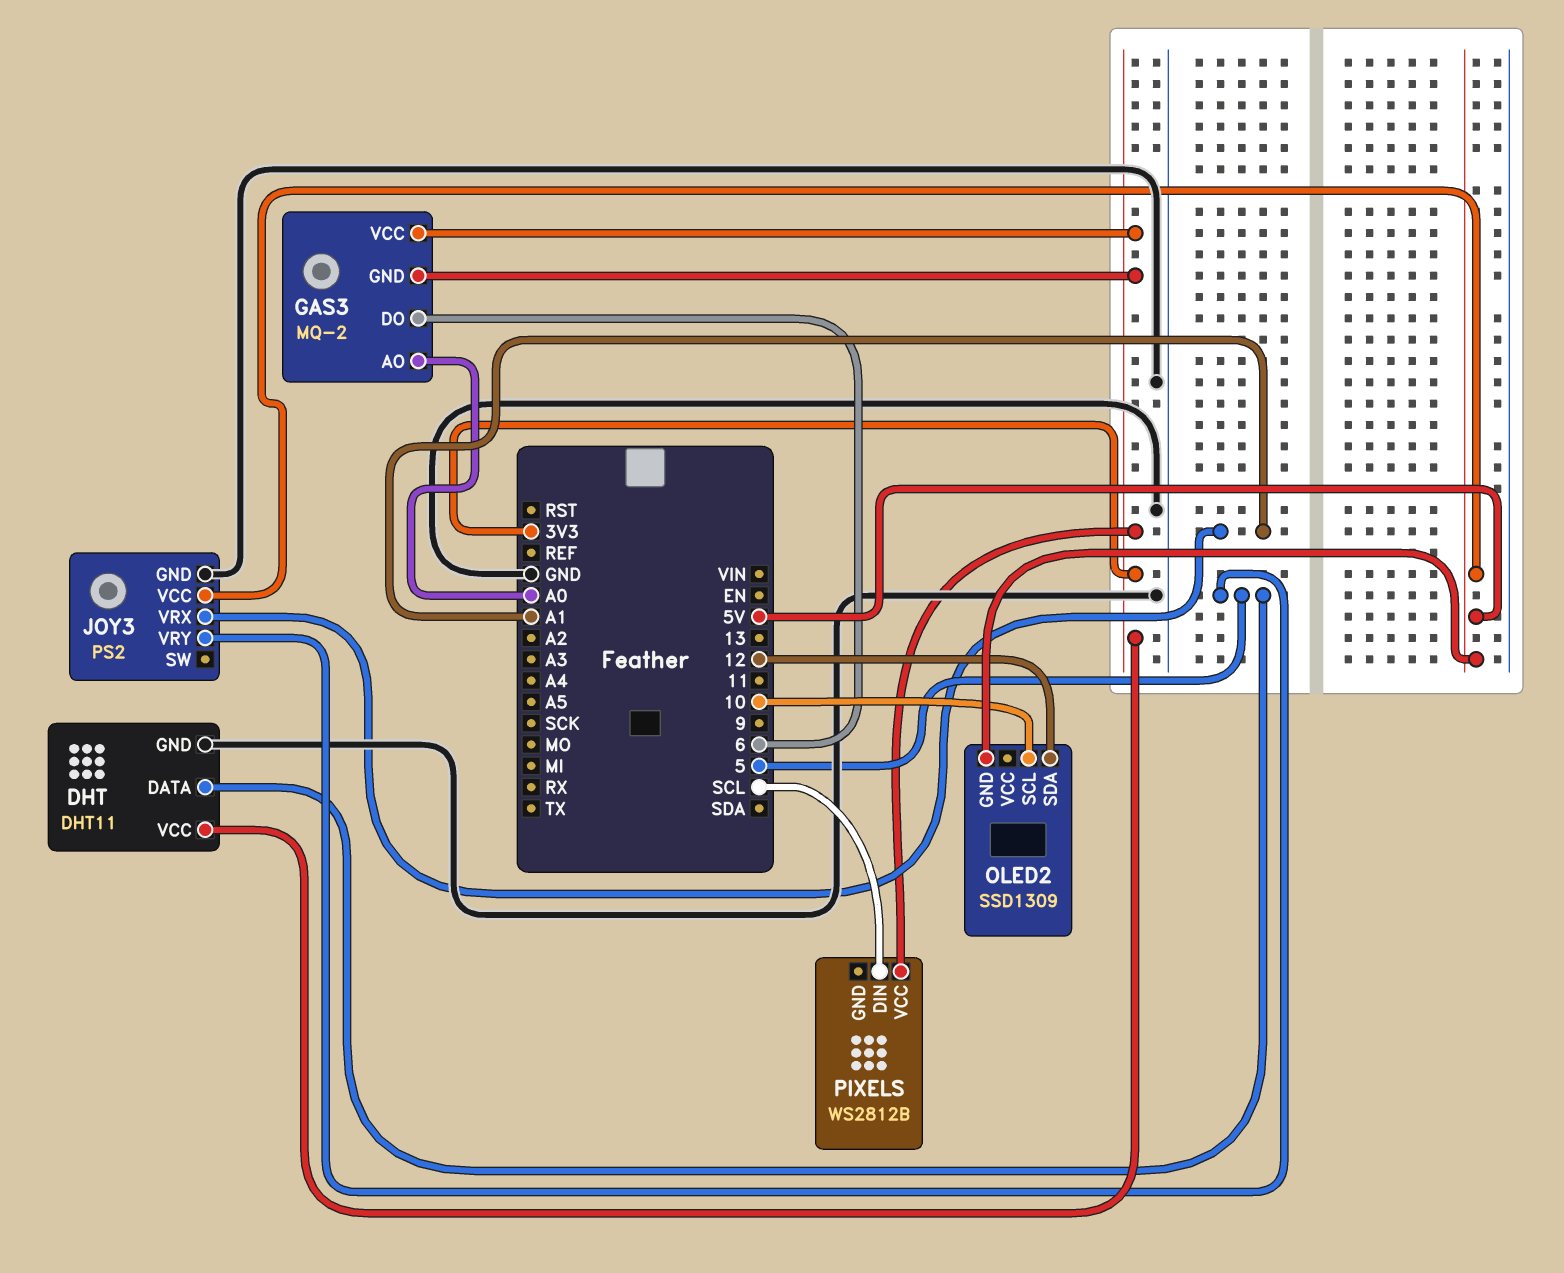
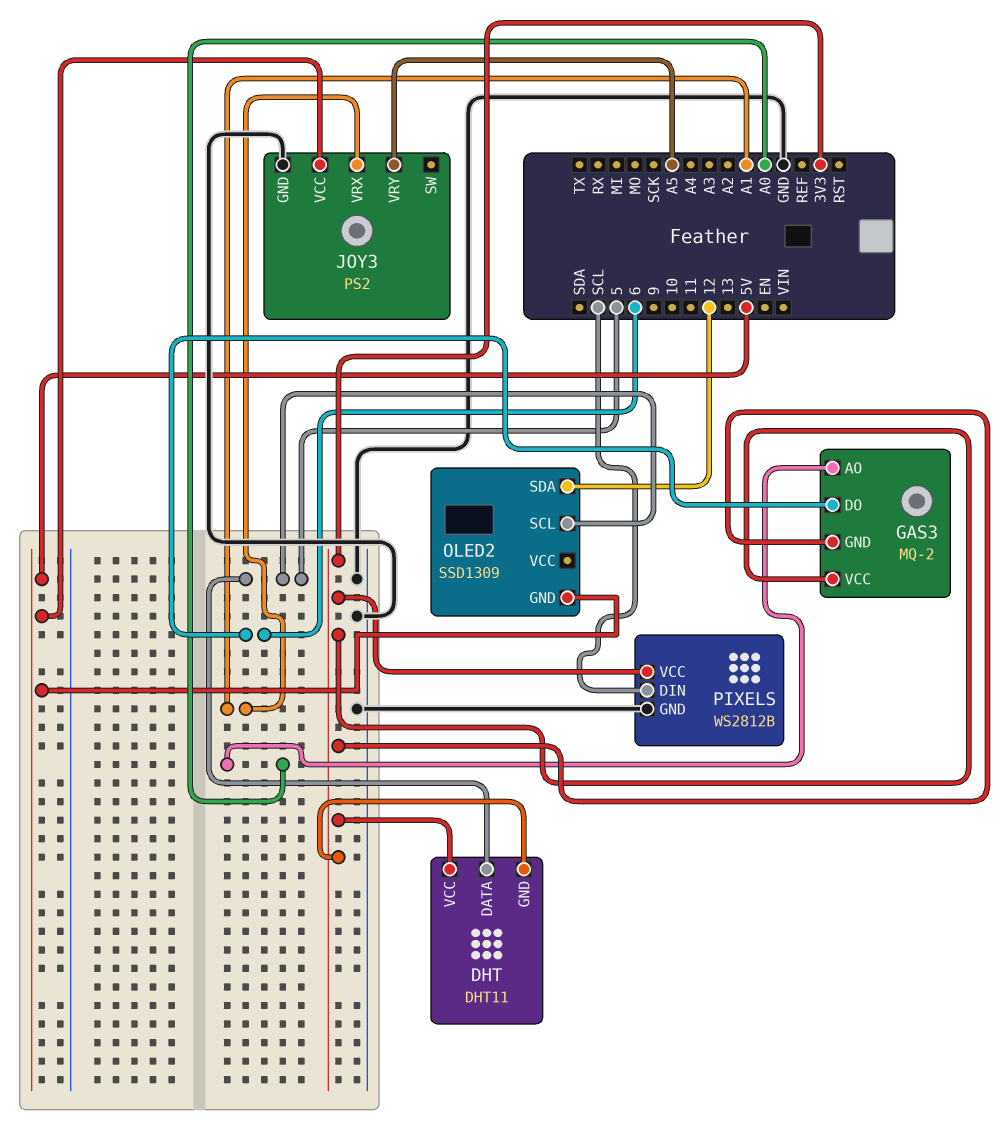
DHT pin GND: GND -> 3V3
JOY3 pin VRY: 5 -> A5
OLED2 pin SCL: 10 -> 5
PIXELS pin GND: none -> GND

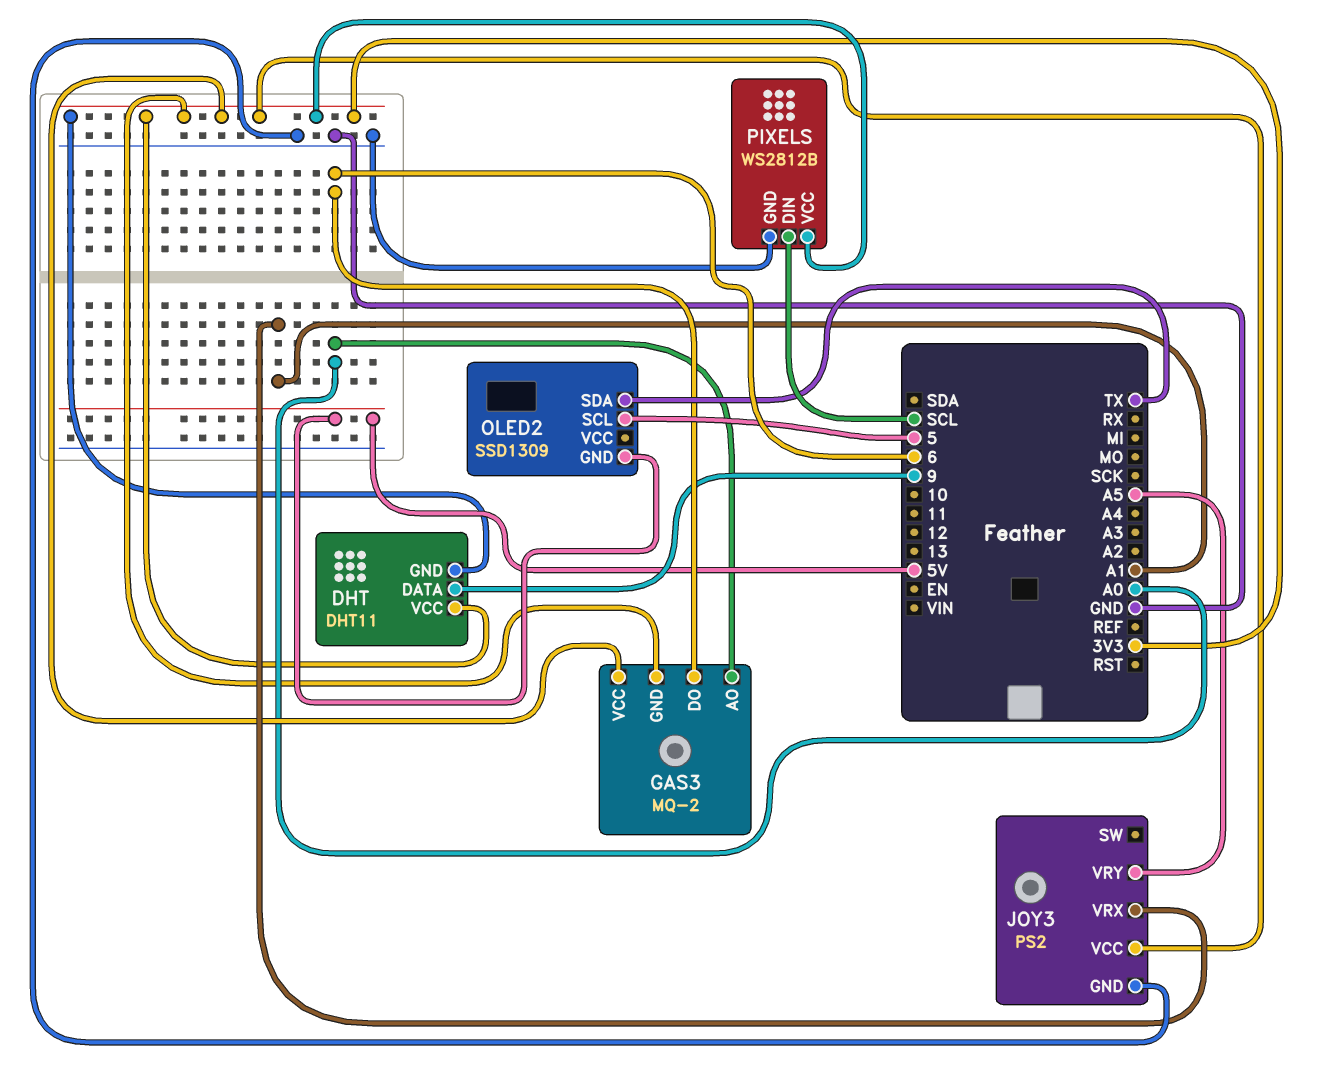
DHT pin DATA: 5 -> 9
JOY3 pin VCC: 5V -> 3V3
OLED2 pin SDA: 12 -> TX

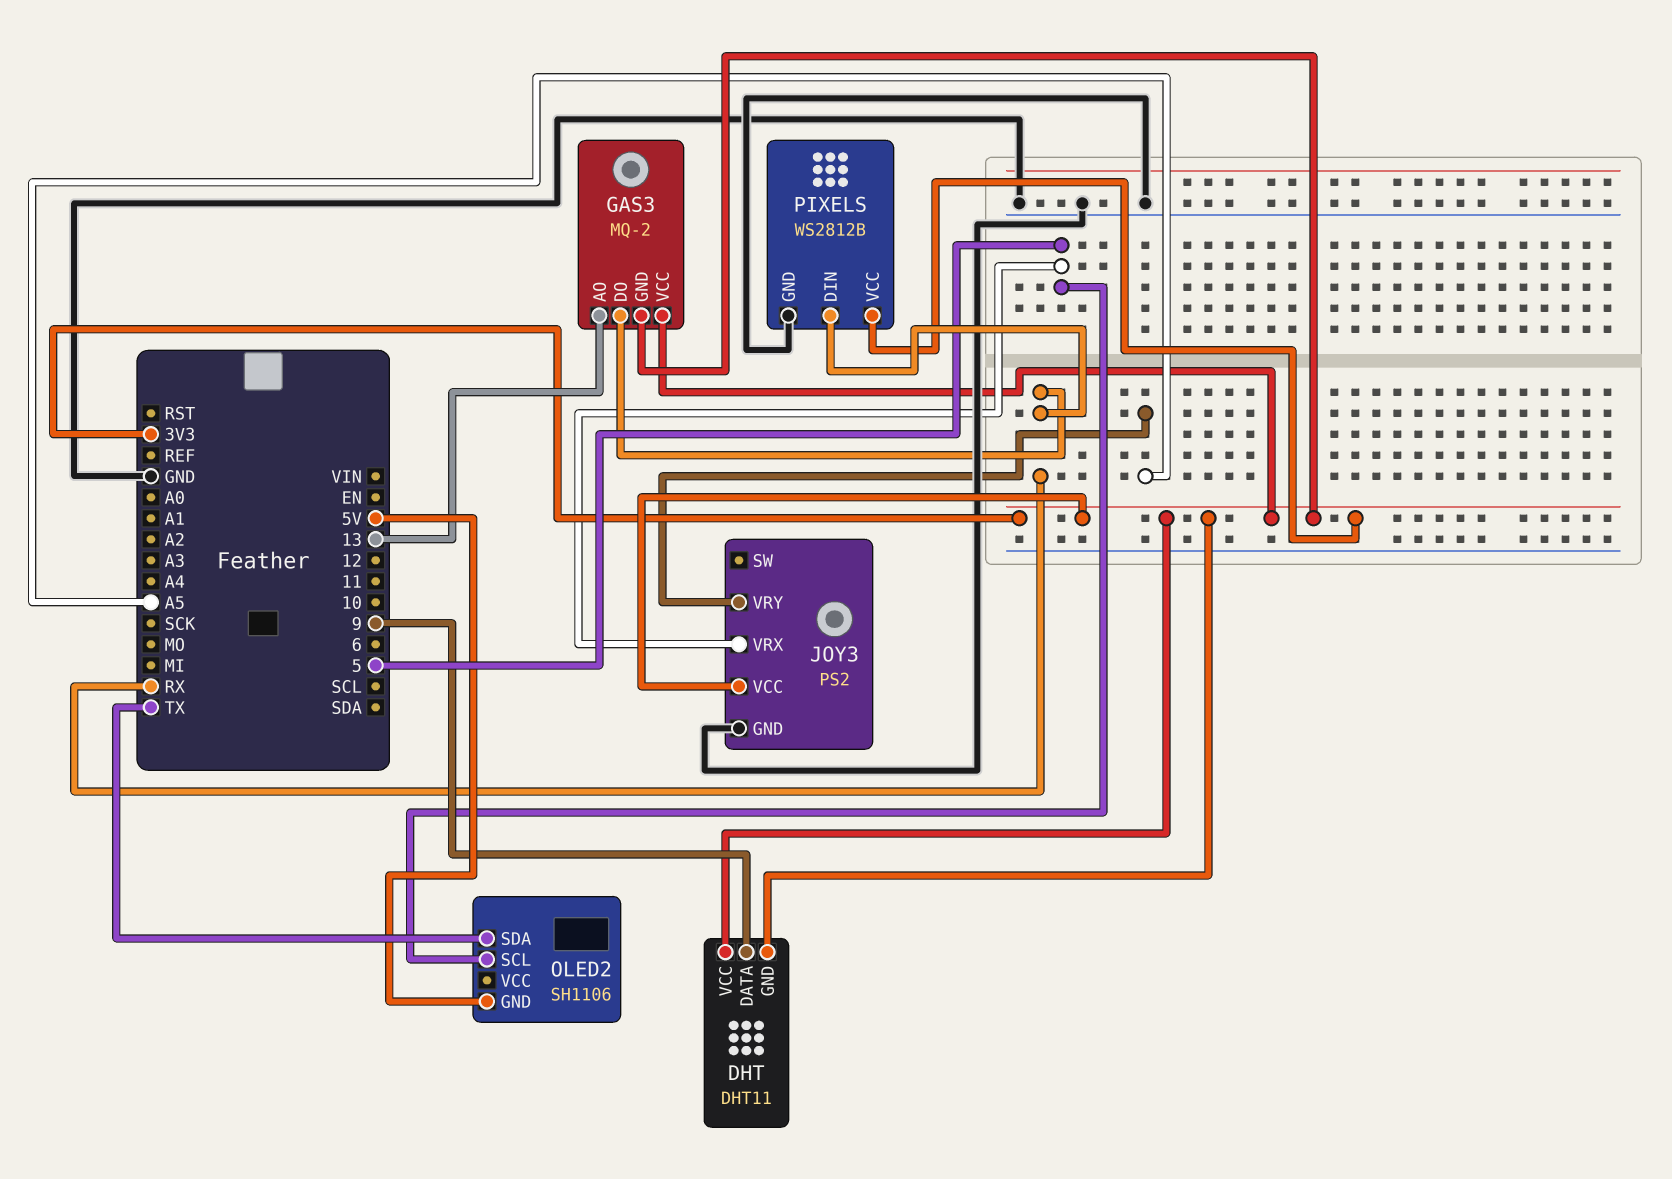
GAS3 pin AO: A0 -> 13
GAS3 pin DO: 6 -> RX
JOY3 pin VRX: A1 -> 5
OLED2: SSD1309 -> SH1106
PIXELS pin DIN: SCL -> RX

